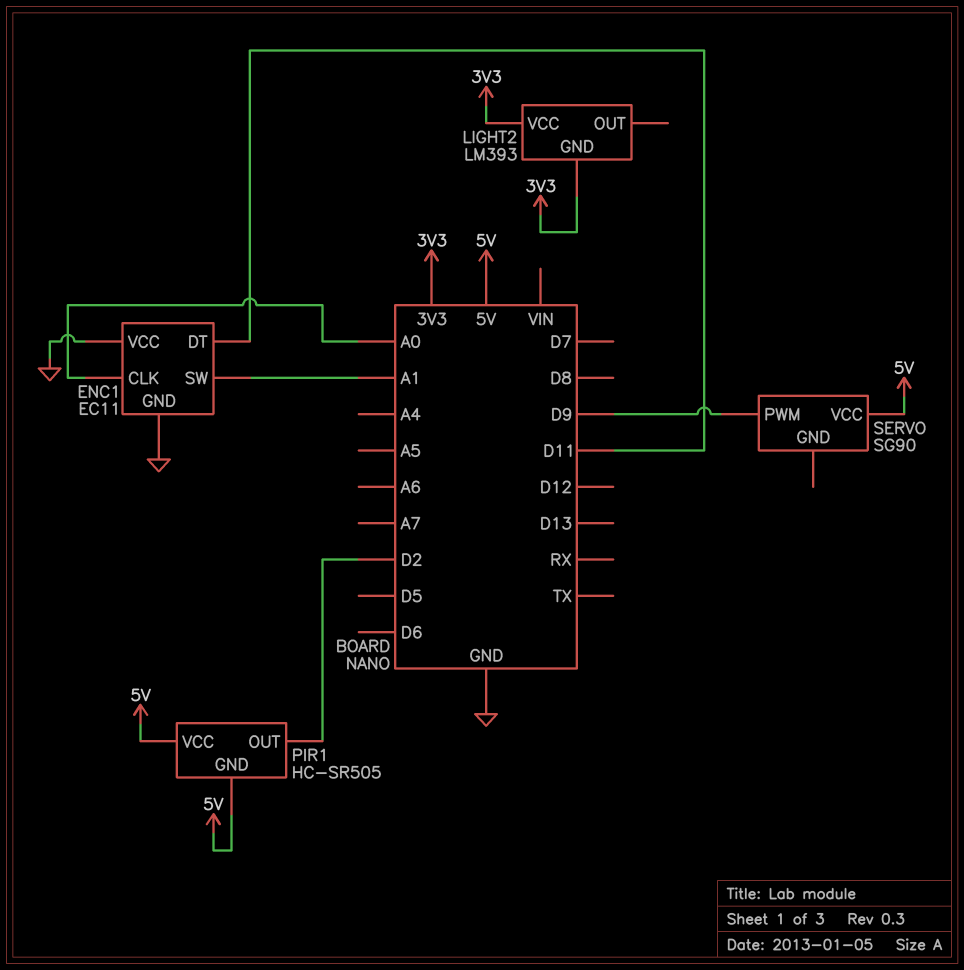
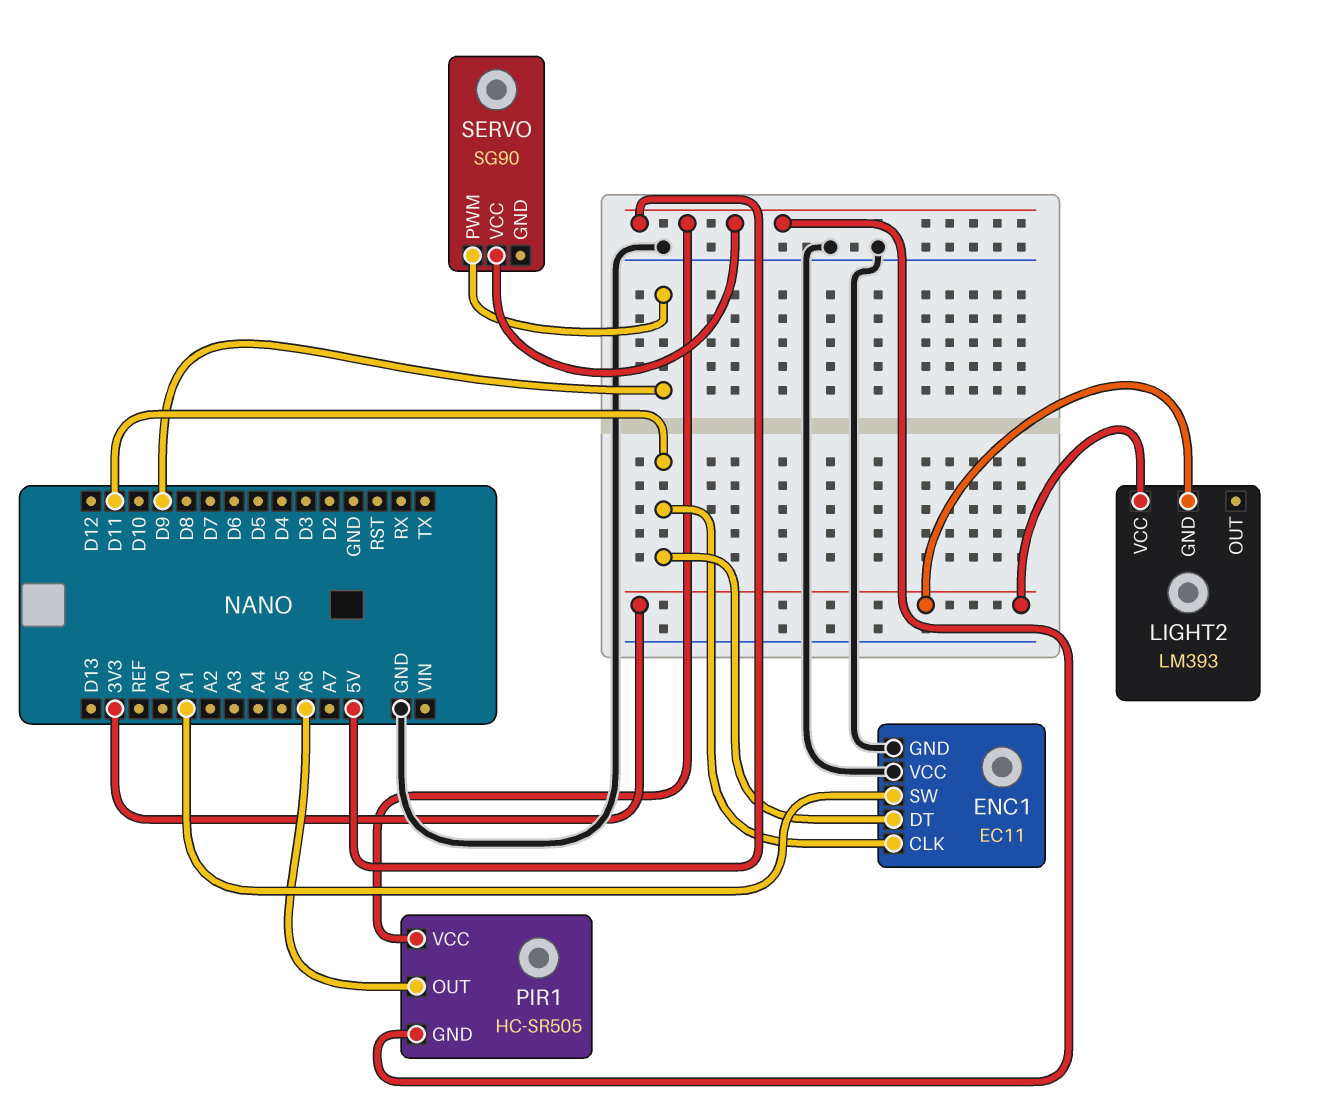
ENC1 pin CLK: A0 -> D11
PIR1 pin OUT: D2 -> A6

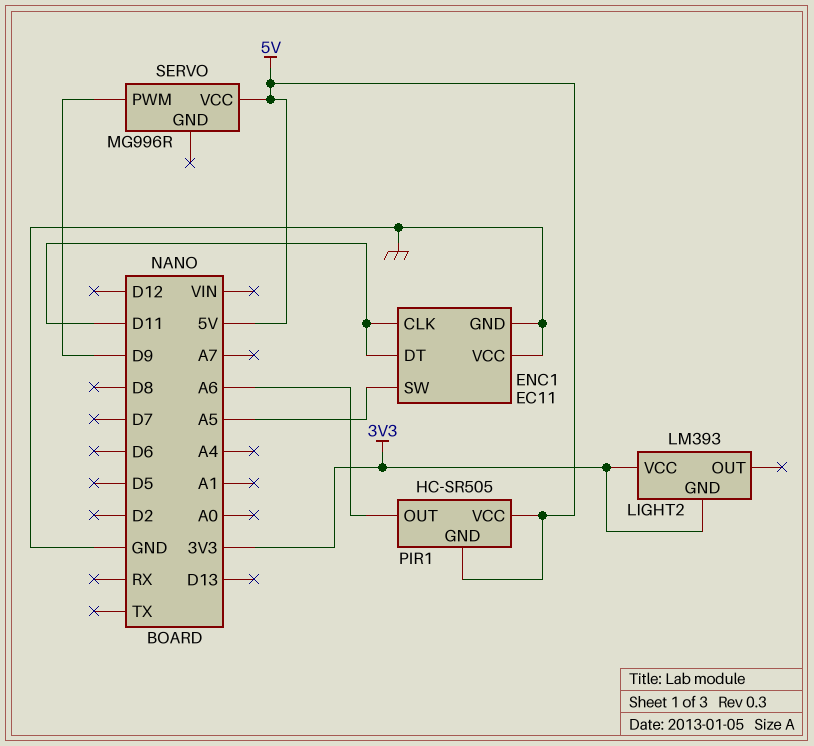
ENC1 pin SW: A1 -> A5
SERVO: SG90 -> MG996R

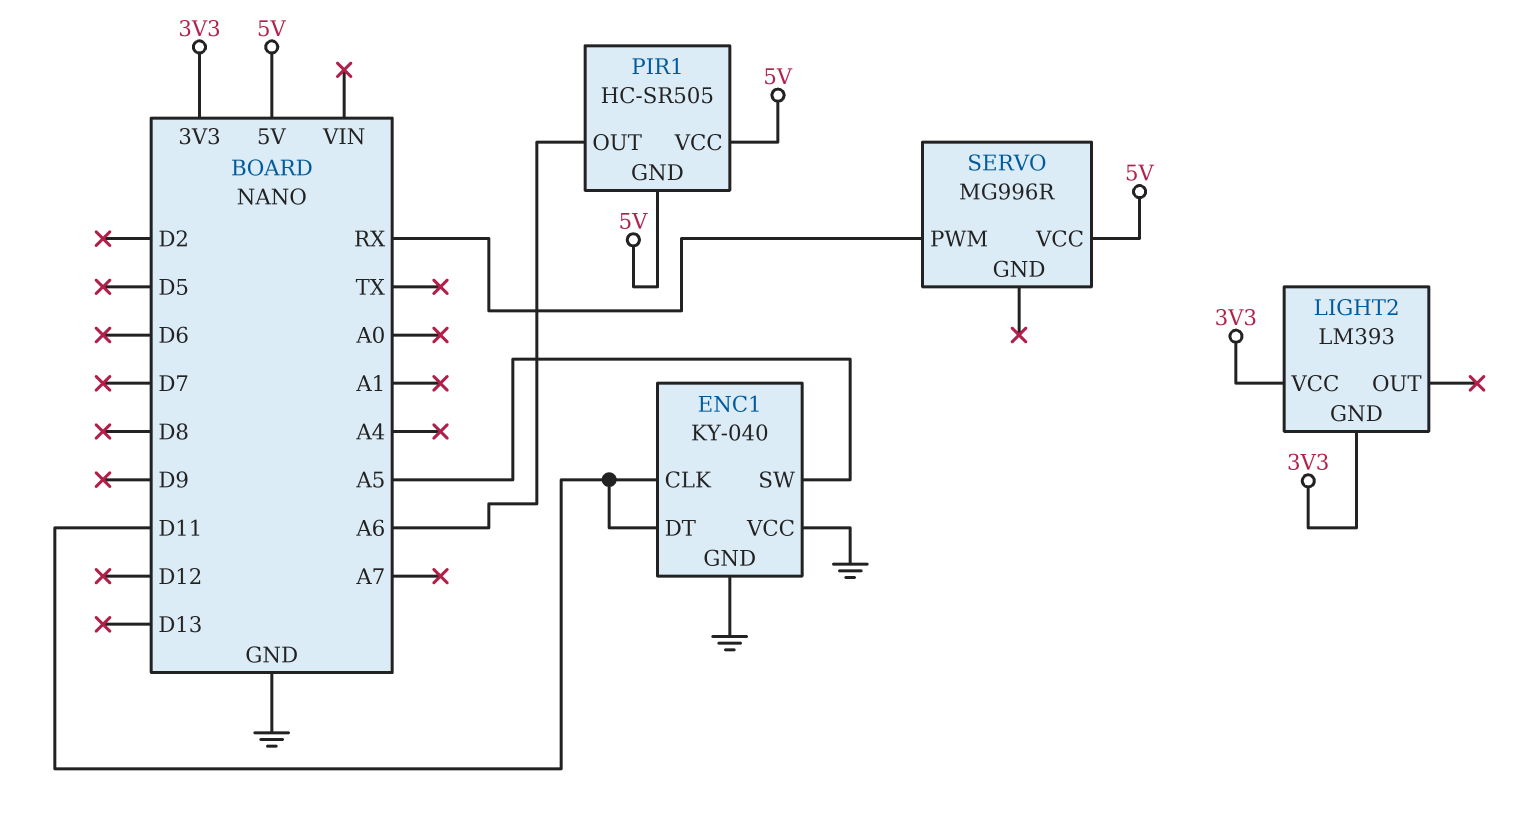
ENC1: EC11 -> KY-040
SERVO pin PWM: D9 -> RX

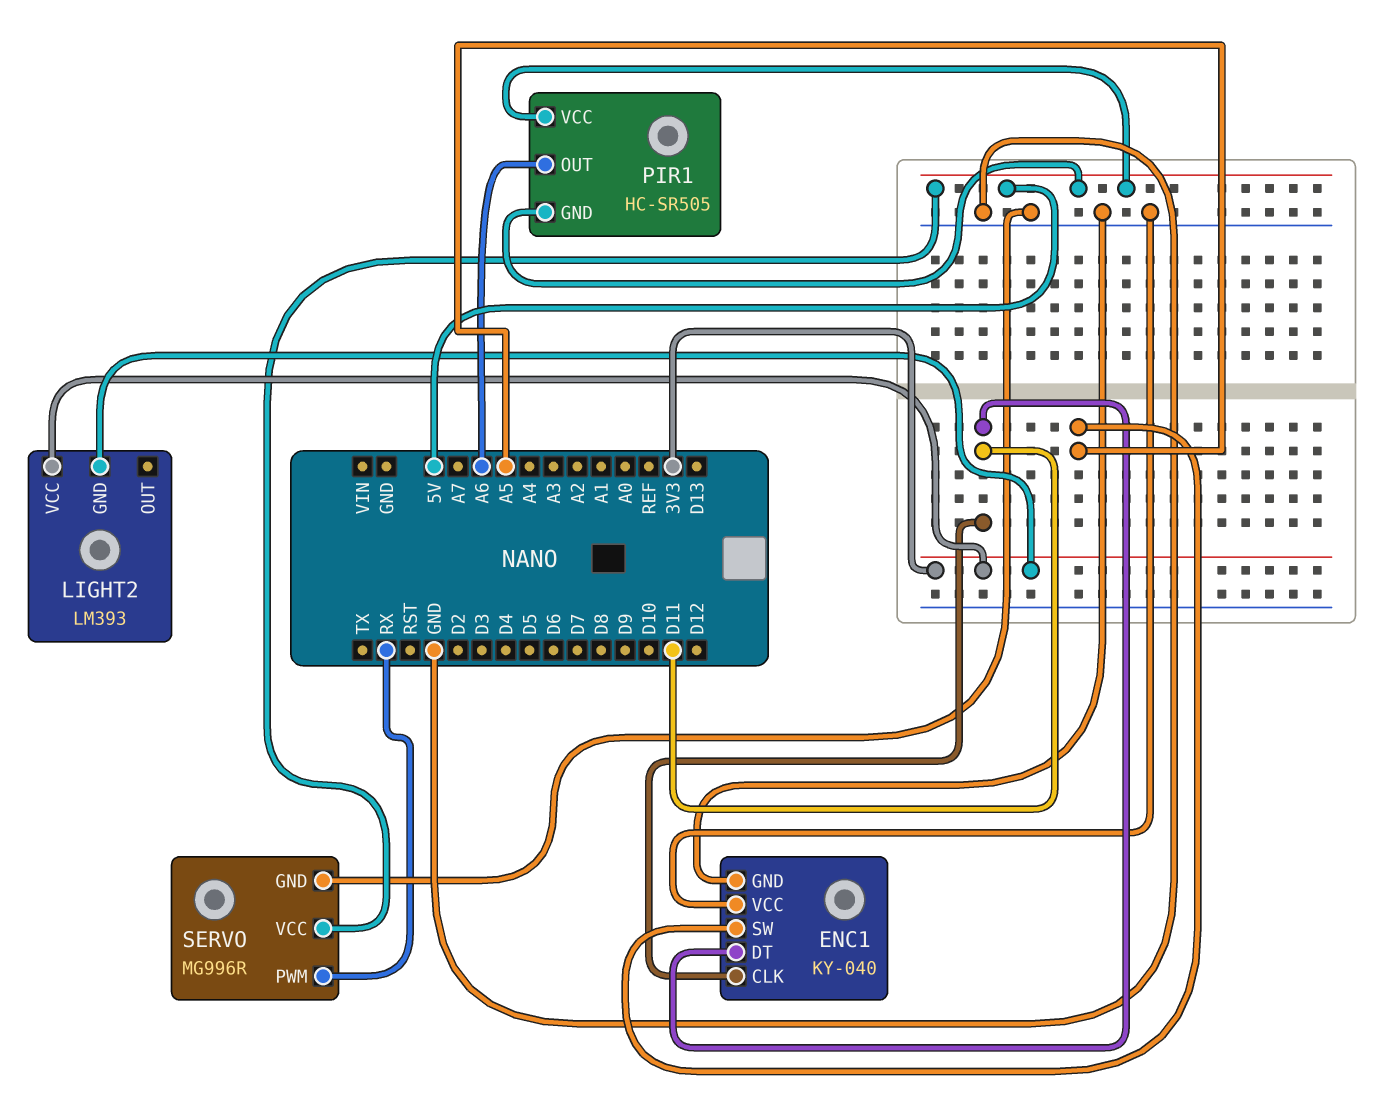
SERVO pin GND: none -> GND

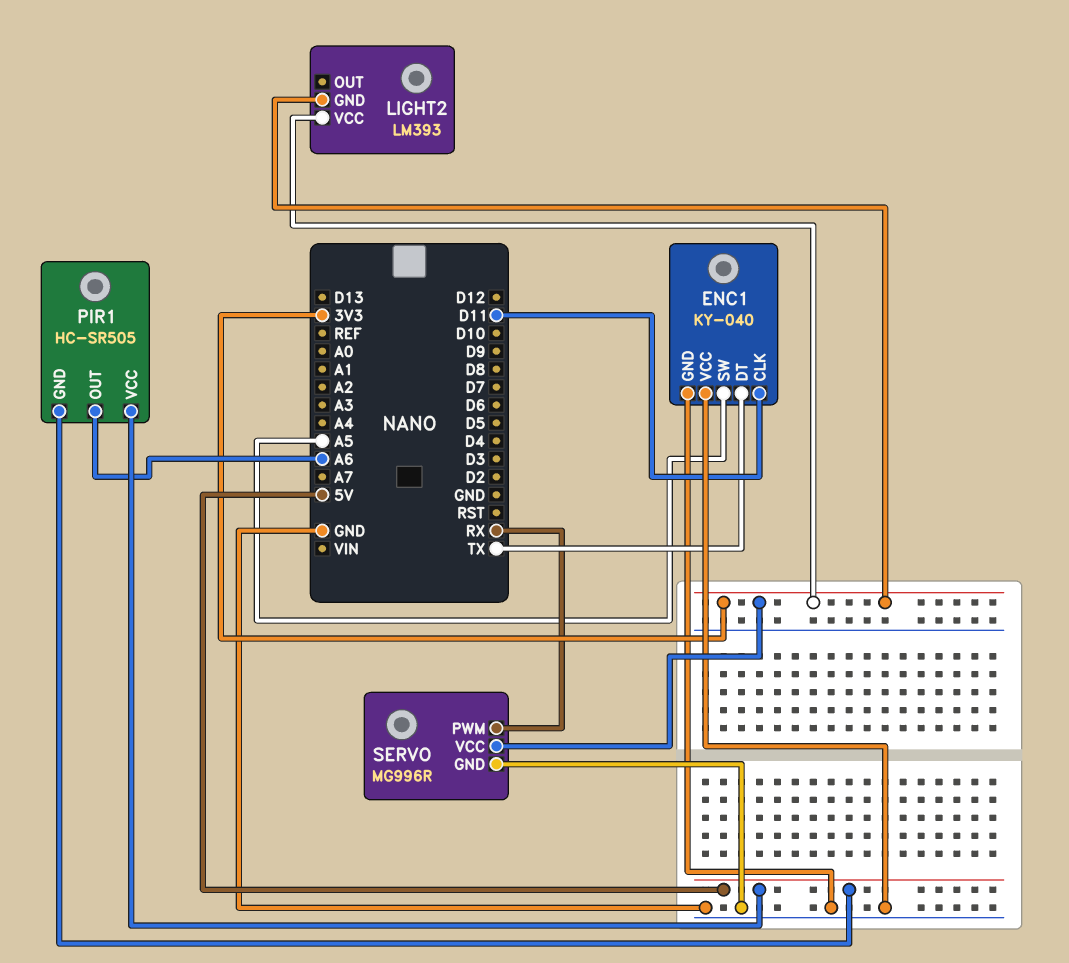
ENC1 pin DT: D11 -> TX
SERVO pin VCC: 5V -> 3V3

